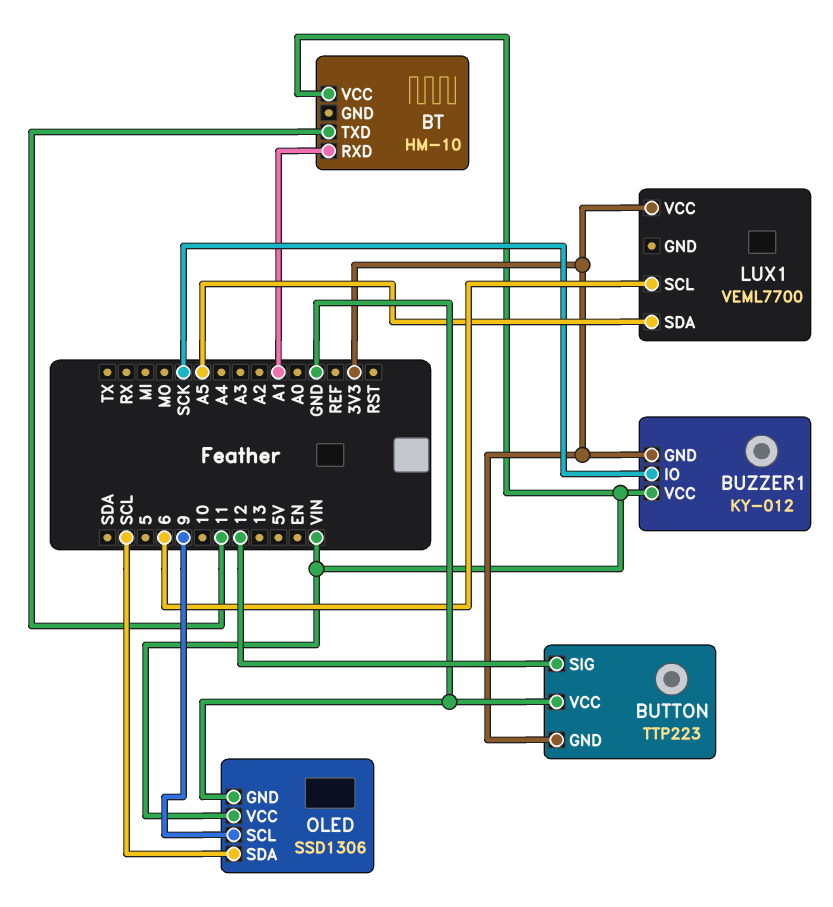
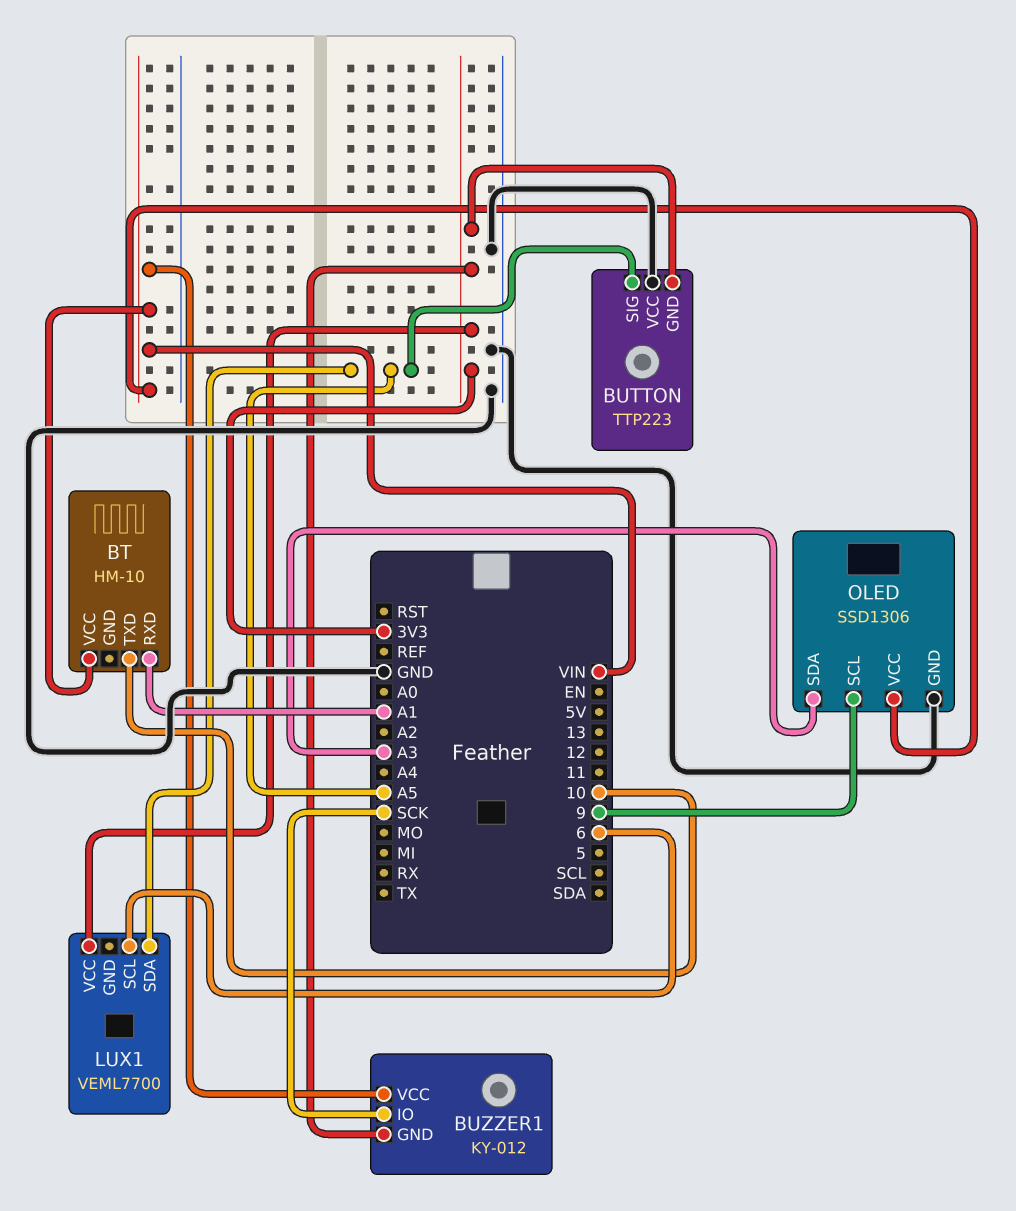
BT pin TXD: 11 -> 10
BUTTON pin SIG: 12 -> A5
OLED pin SDA: SCL -> A3

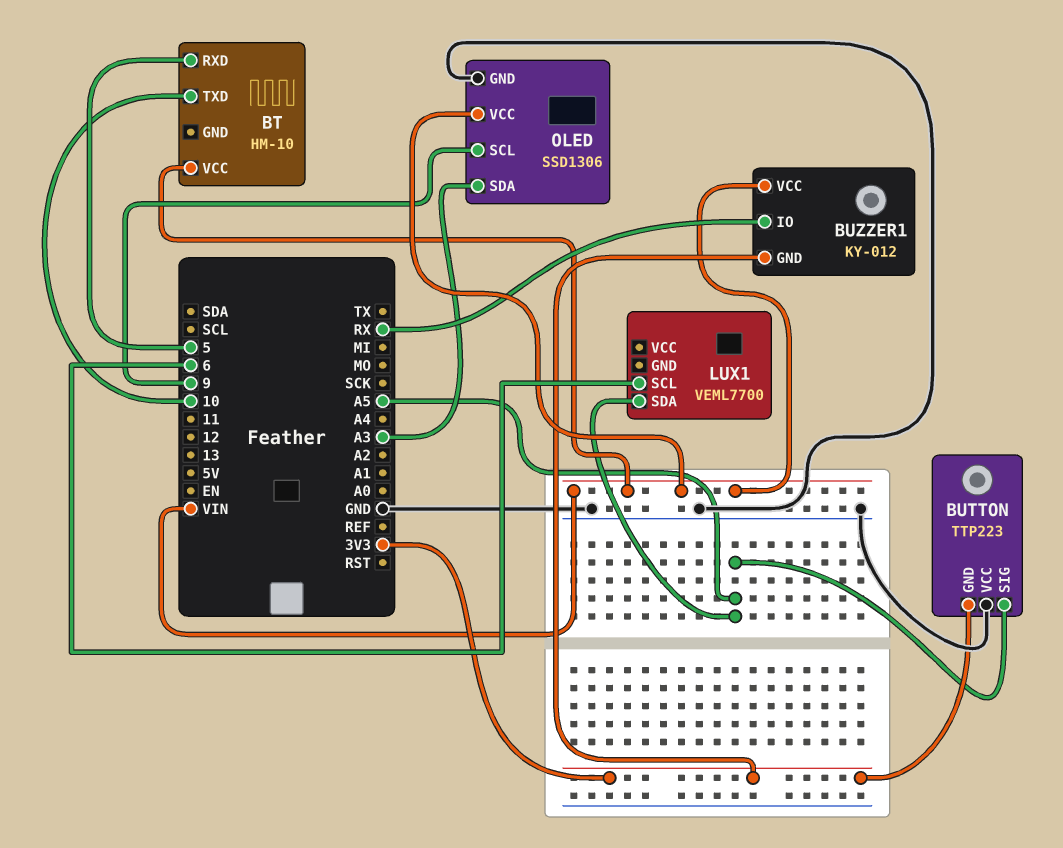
BT pin RXD: A1 -> 5
BUZZER1 pin IO: SCK -> RX
LUX1 pin VCC: 3V3 -> none

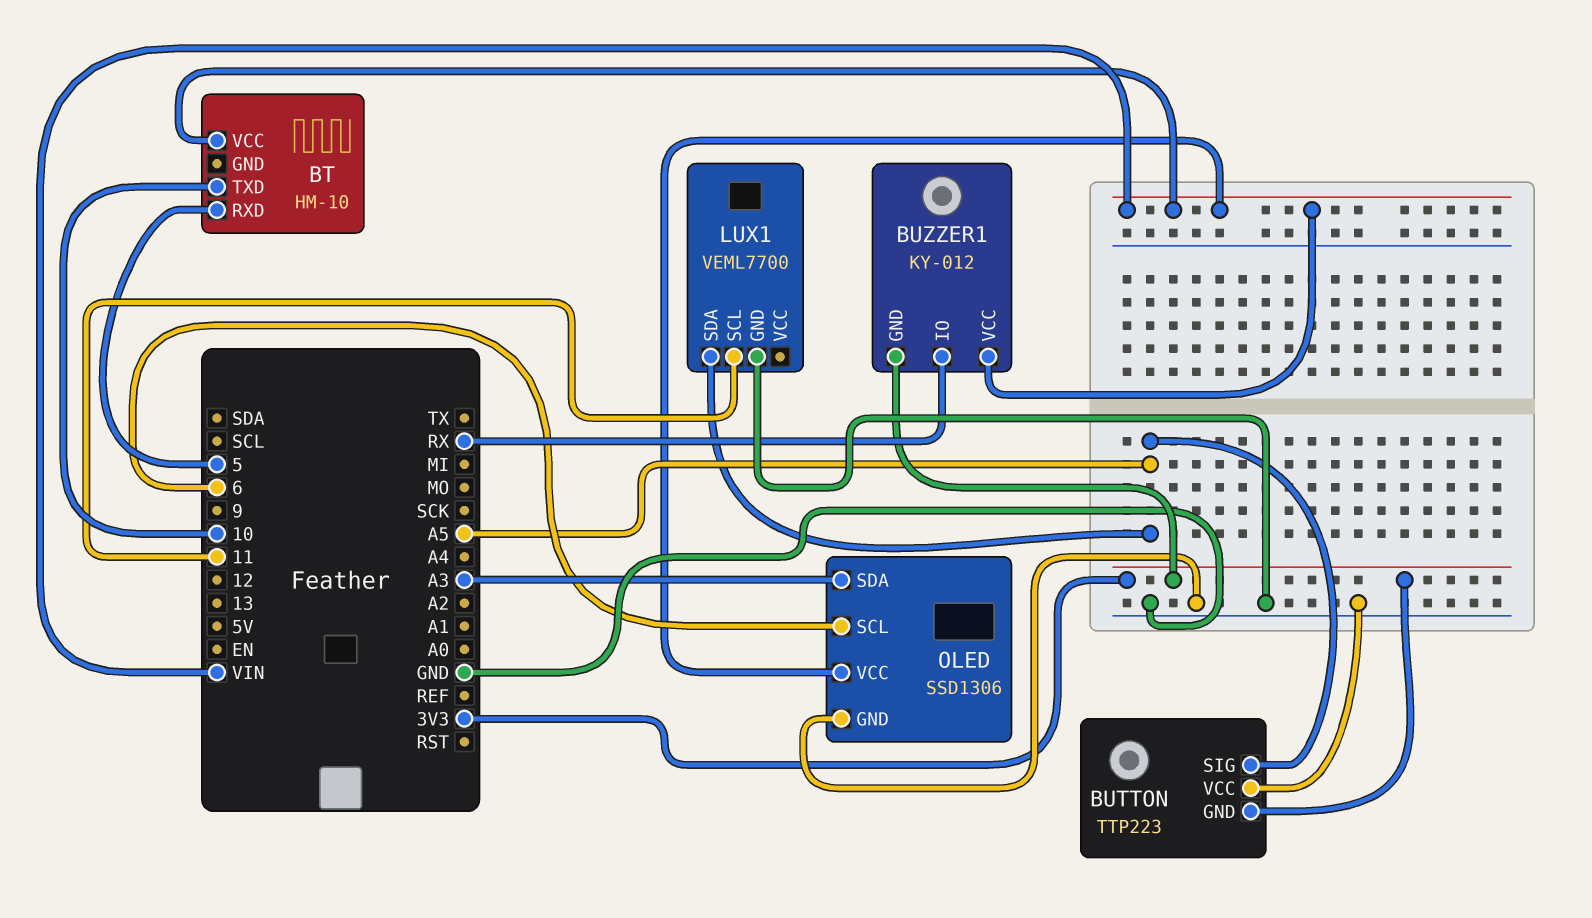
LUX1 pin GND: none -> GND
LUX1 pin SCL: 6 -> 11
OLED pin SCL: 9 -> 6

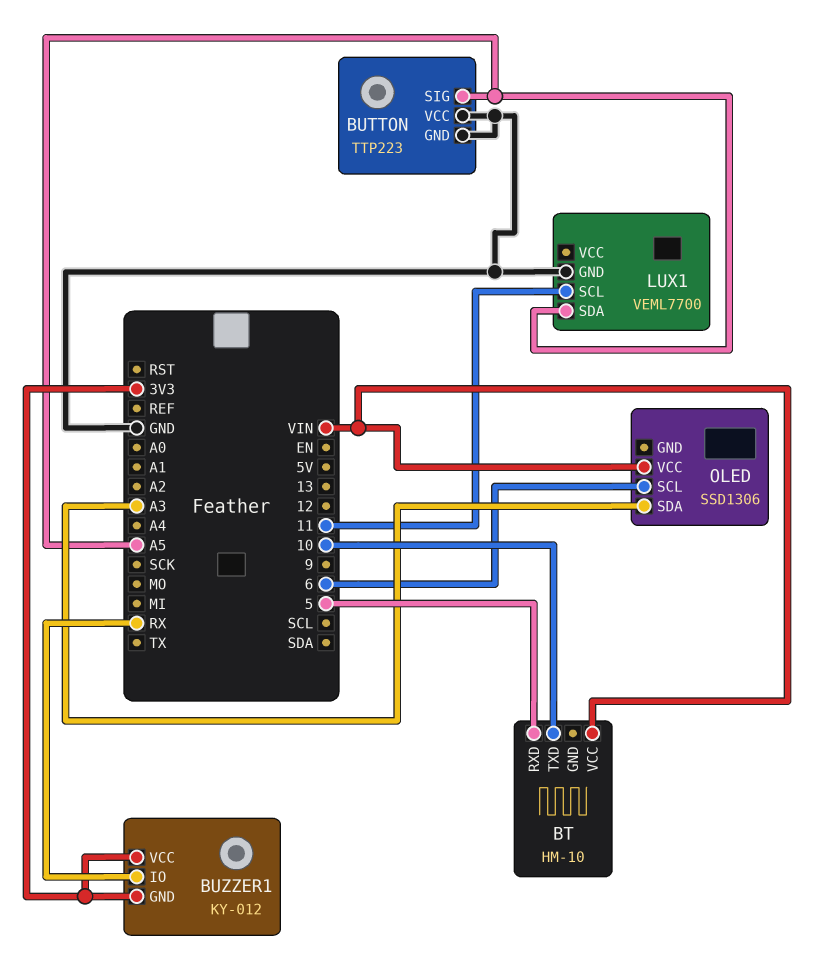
BUTTON pin GND: 3V3 -> GND
BUZZER1 pin VCC: VIN -> 3V3
OLED pin GND: GND -> none

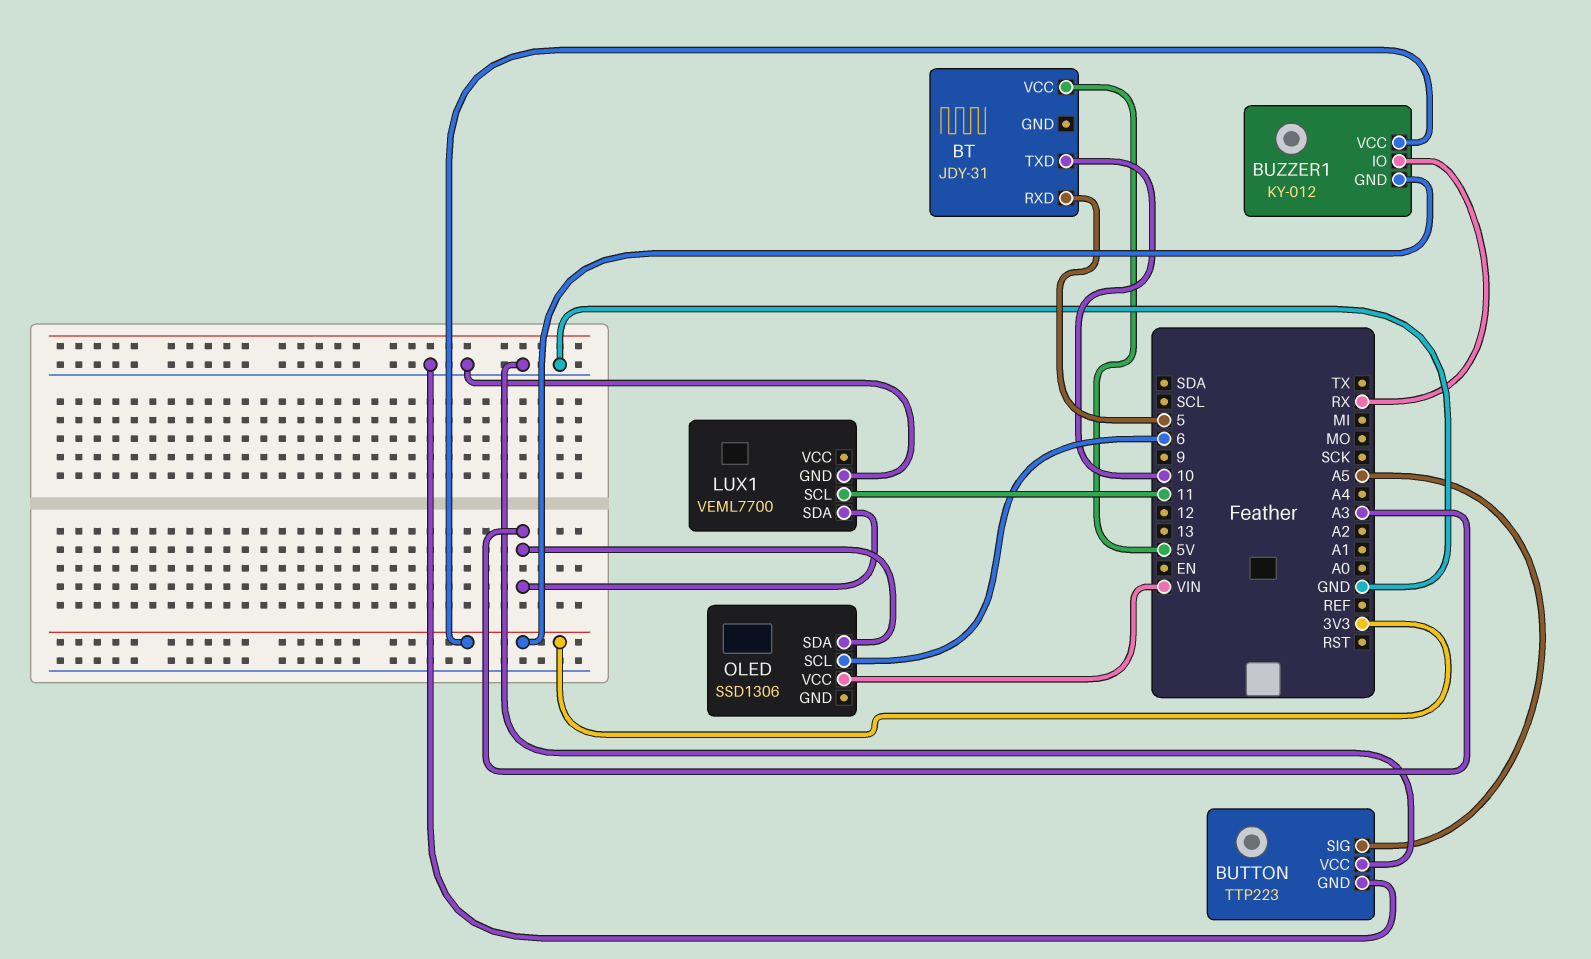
BT: HM-10 -> JDY-31
BT pin VCC: VIN -> 5V
LUX1 pin SDA: A5 -> A3

